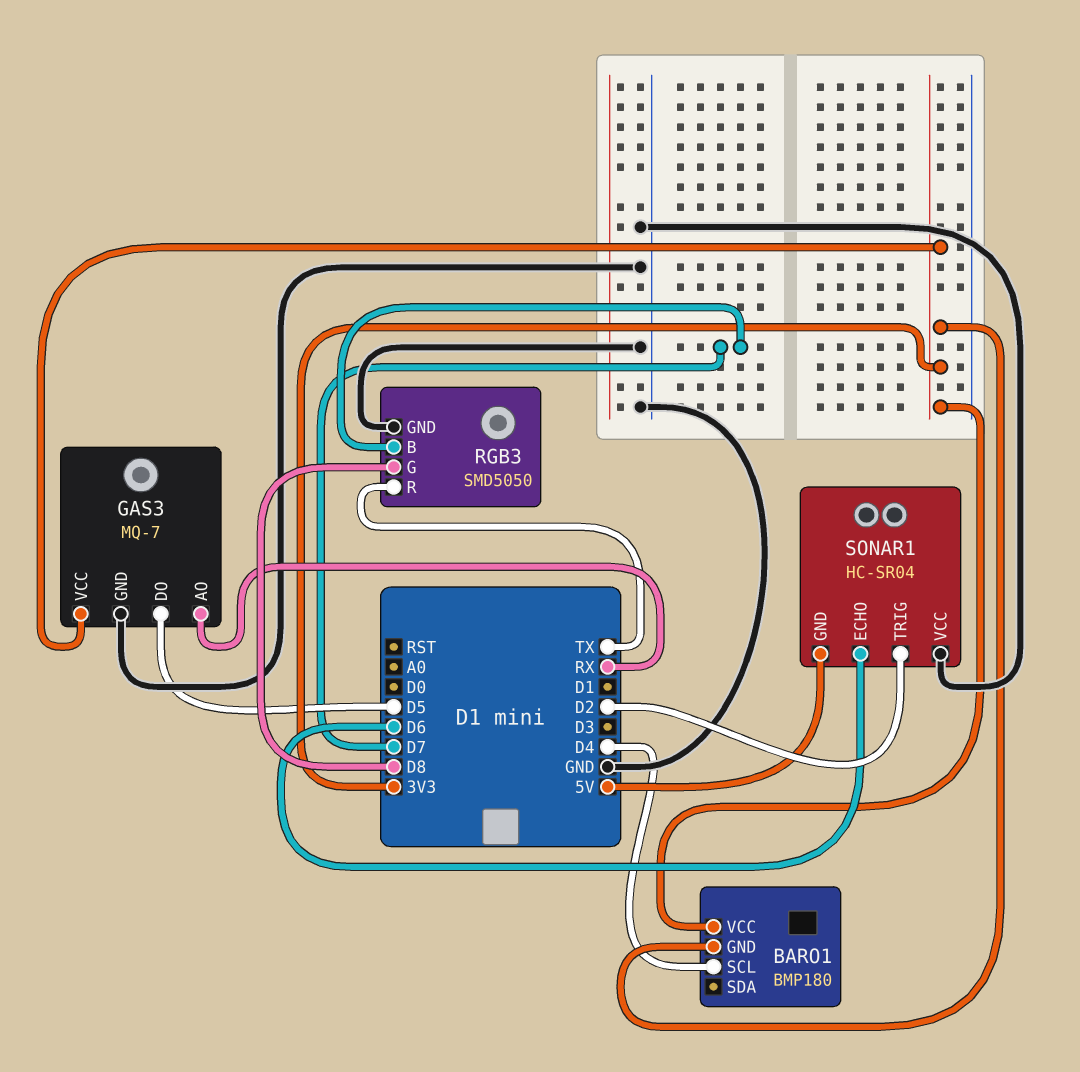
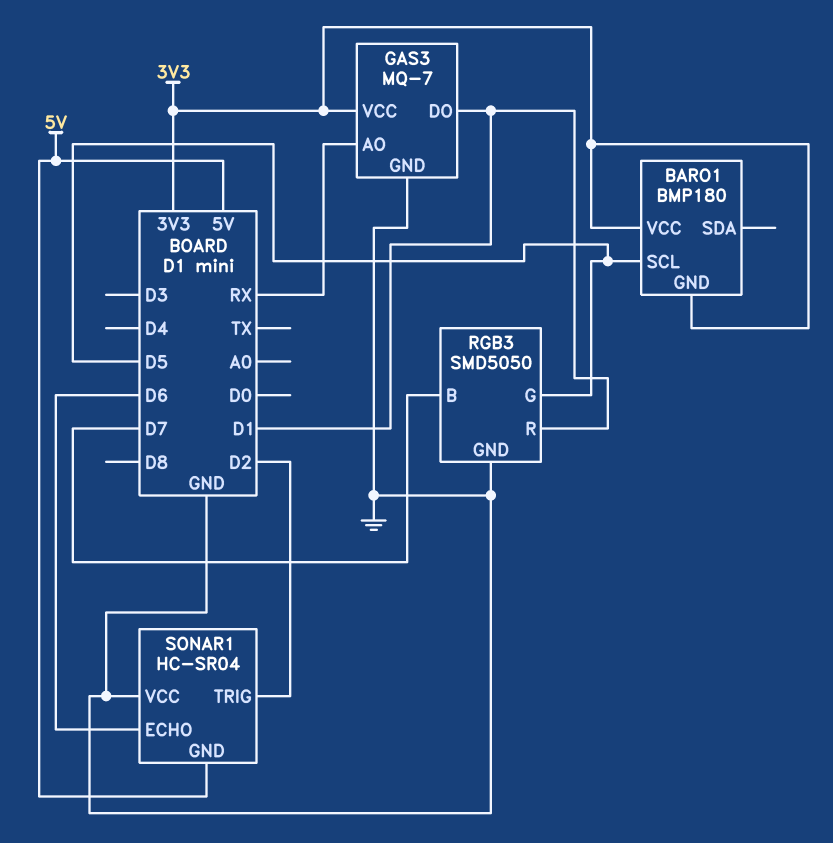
BARO1 pin SCL: D4 -> D5
GAS3 pin DO: D5 -> D1
RGB3 pin G: D8 -> D5
RGB3 pin R: TX -> D1

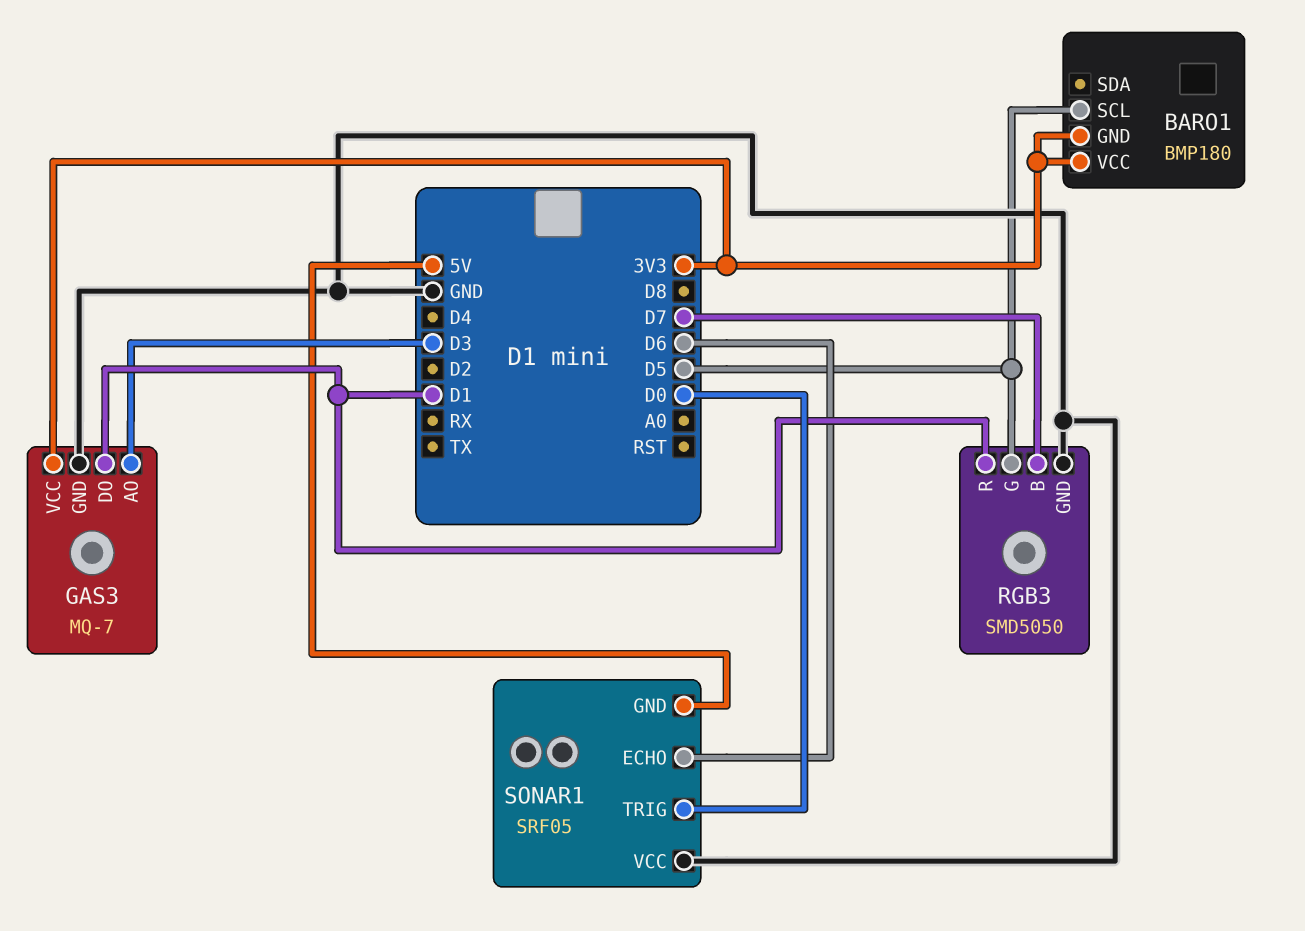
GAS3 pin AO: RX -> D3
SONAR1: HC-SR04 -> SRF05
SONAR1 pin TRIG: D2 -> D0

